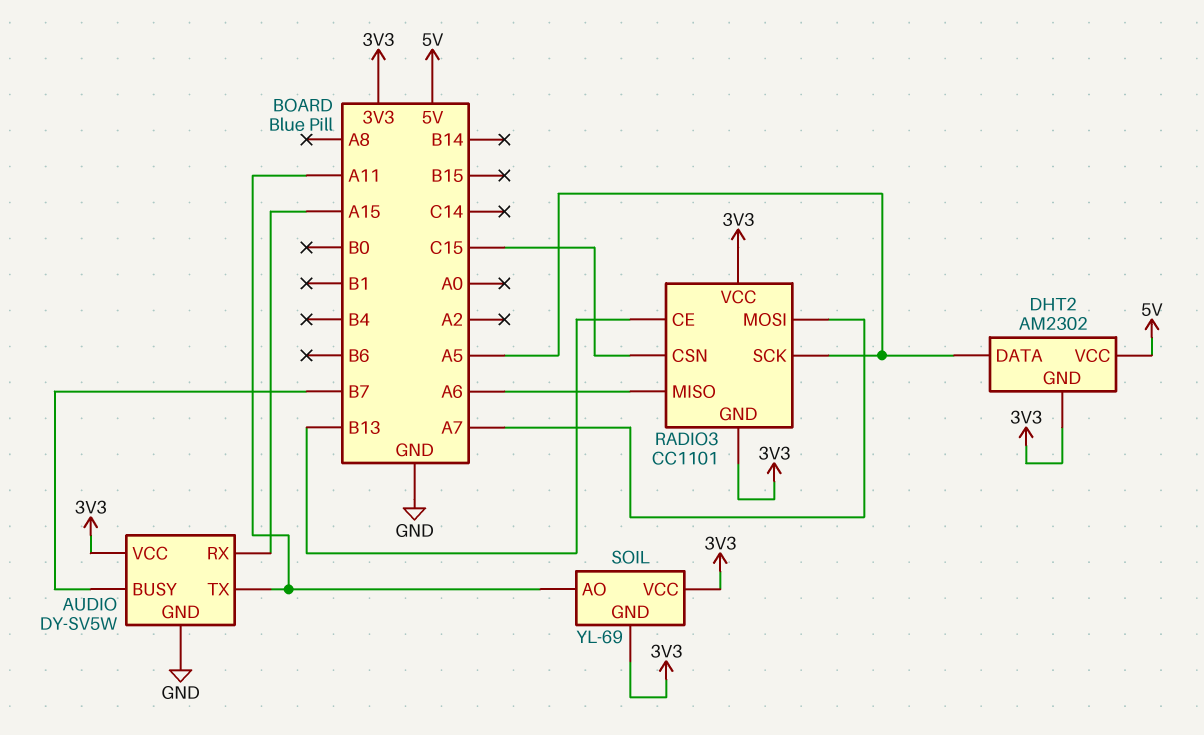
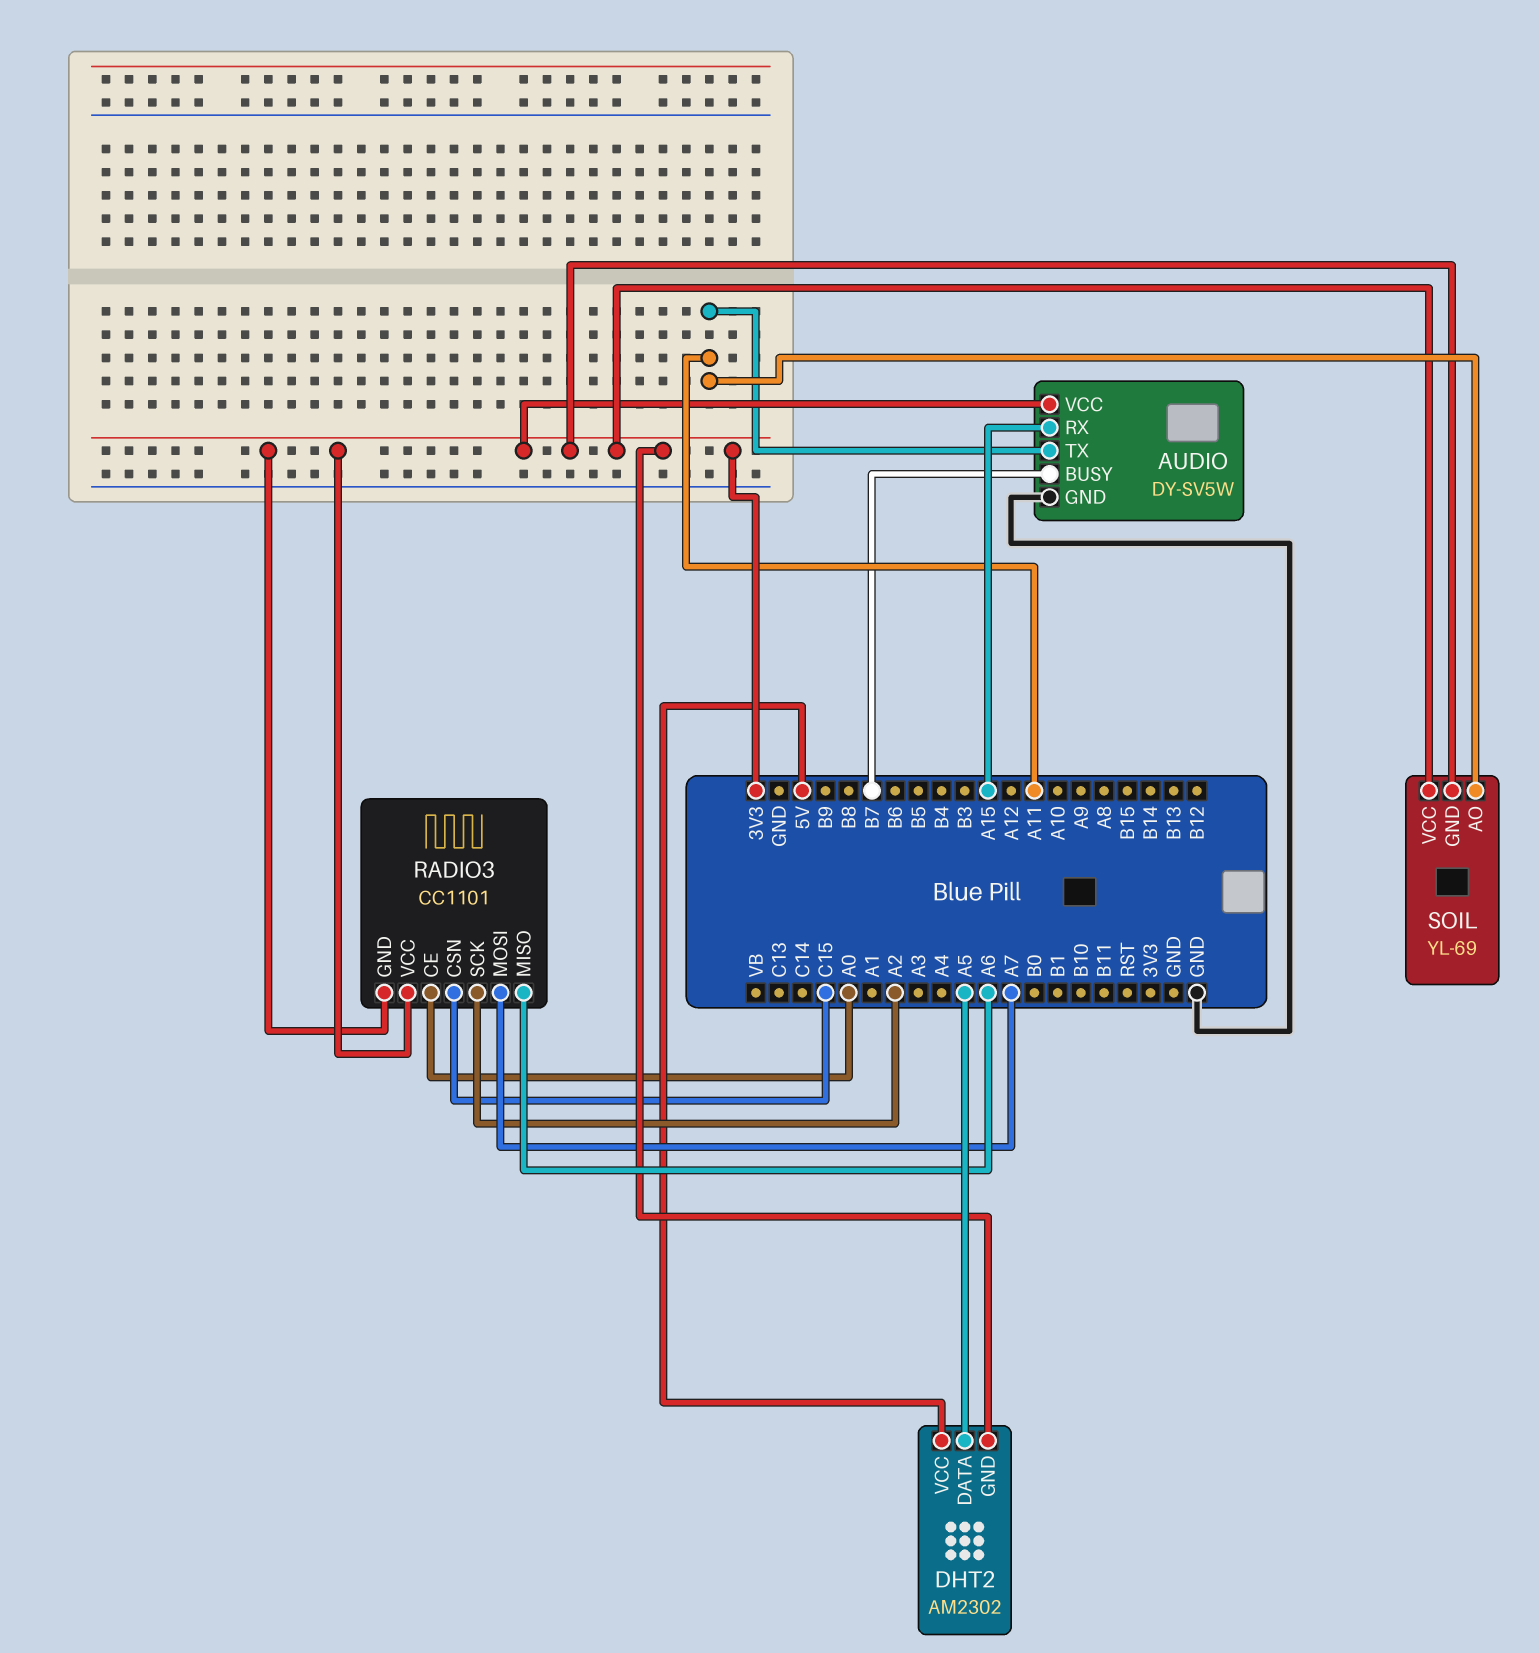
RADIO3 pin CE: B13 -> A0
RADIO3 pin SCK: A5 -> A2

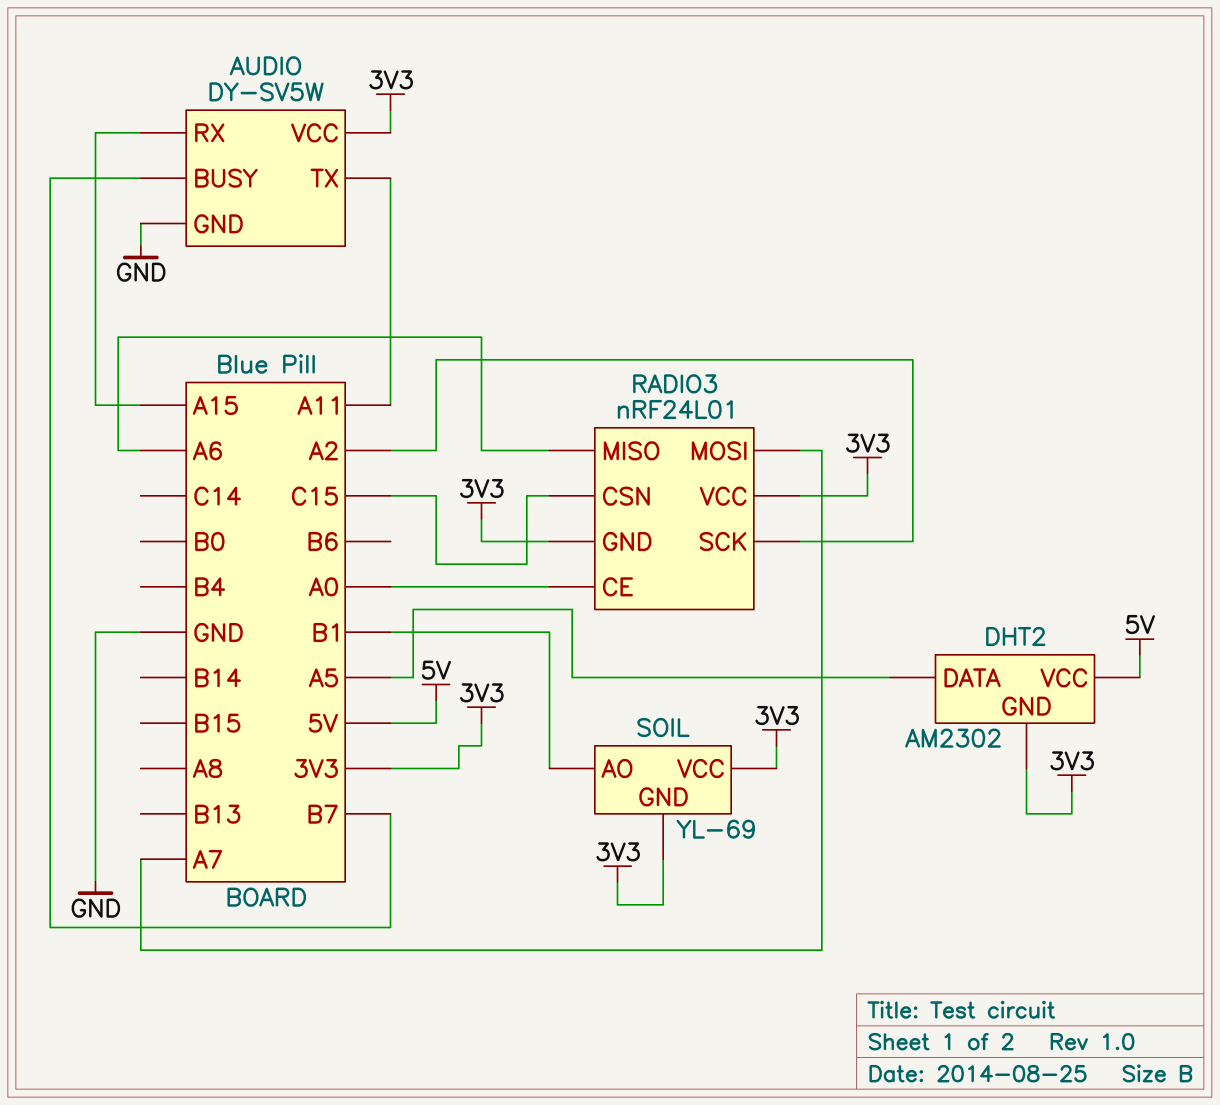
RADIO3: CC1101 -> nRF24L01
SOIL pin AO: A11 -> B1

